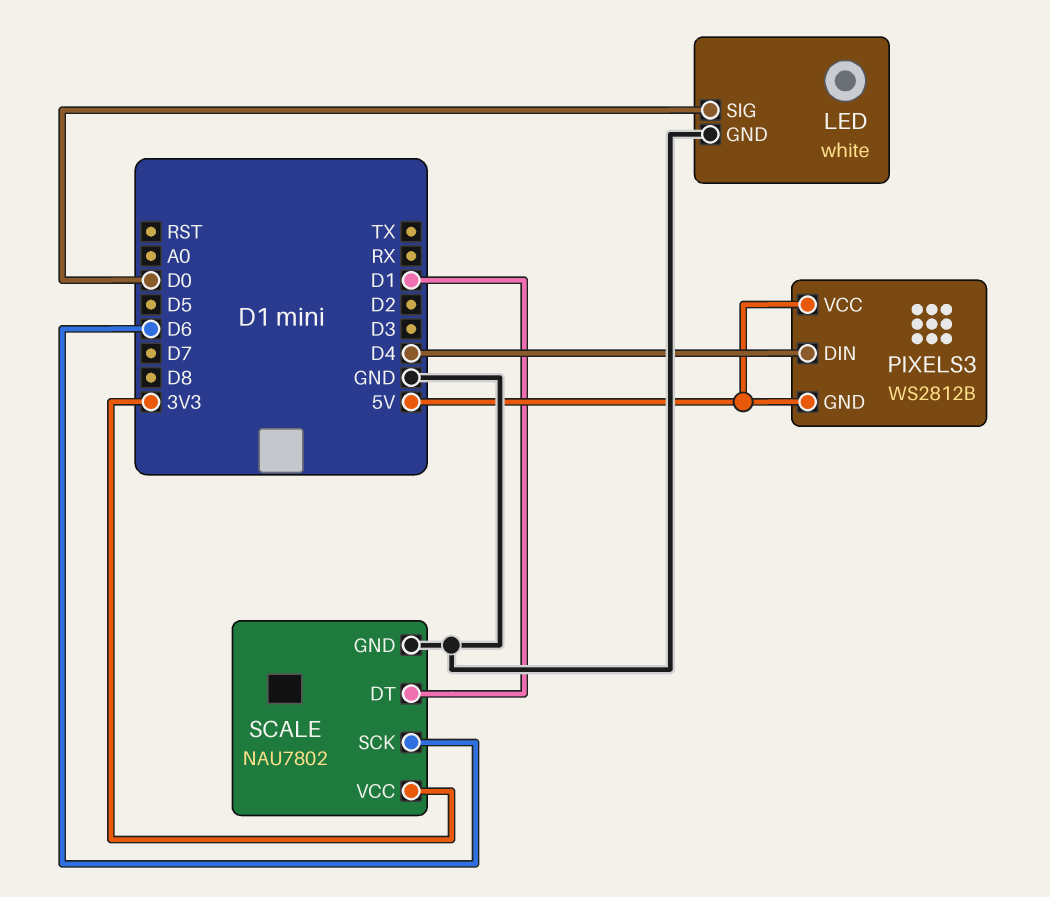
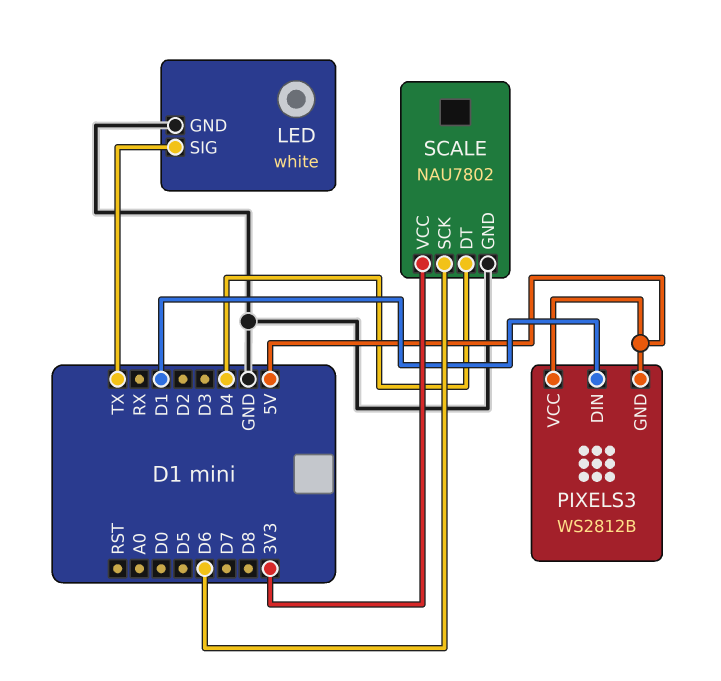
LED pin SIG: D0 -> TX
PIXELS3 pin DIN: D4 -> D1
SCALE pin DT: D1 -> D4

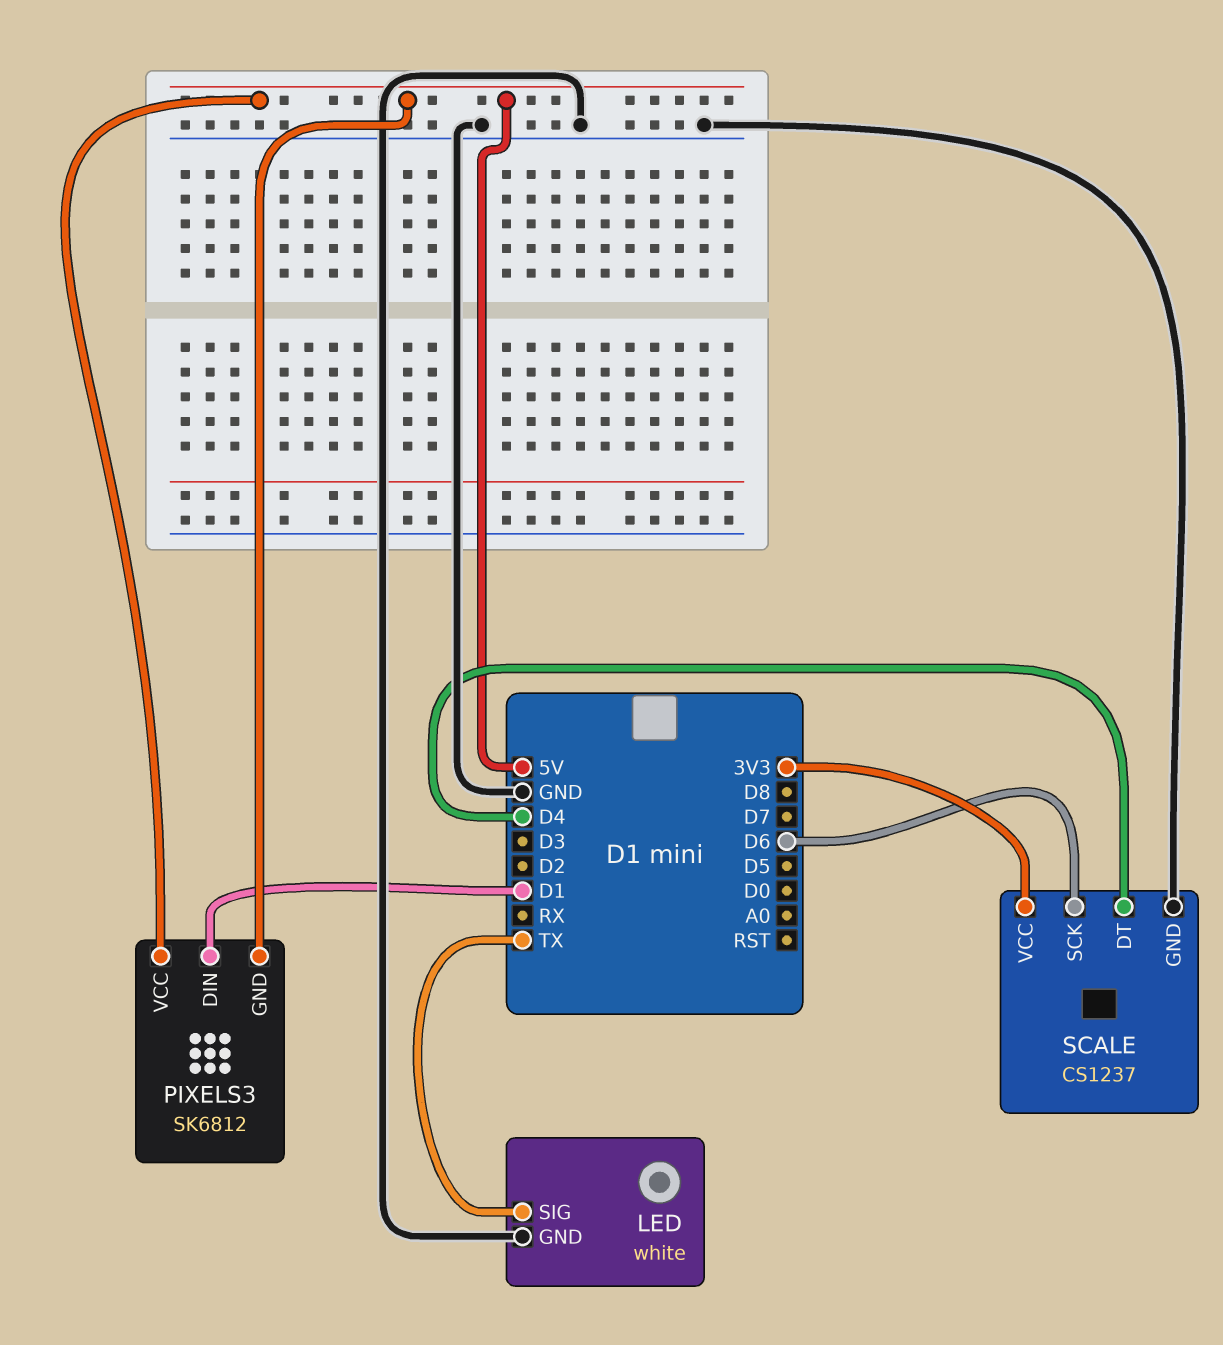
PIXELS3: WS2812B -> SK6812
SCALE: NAU7802 -> CS1237

